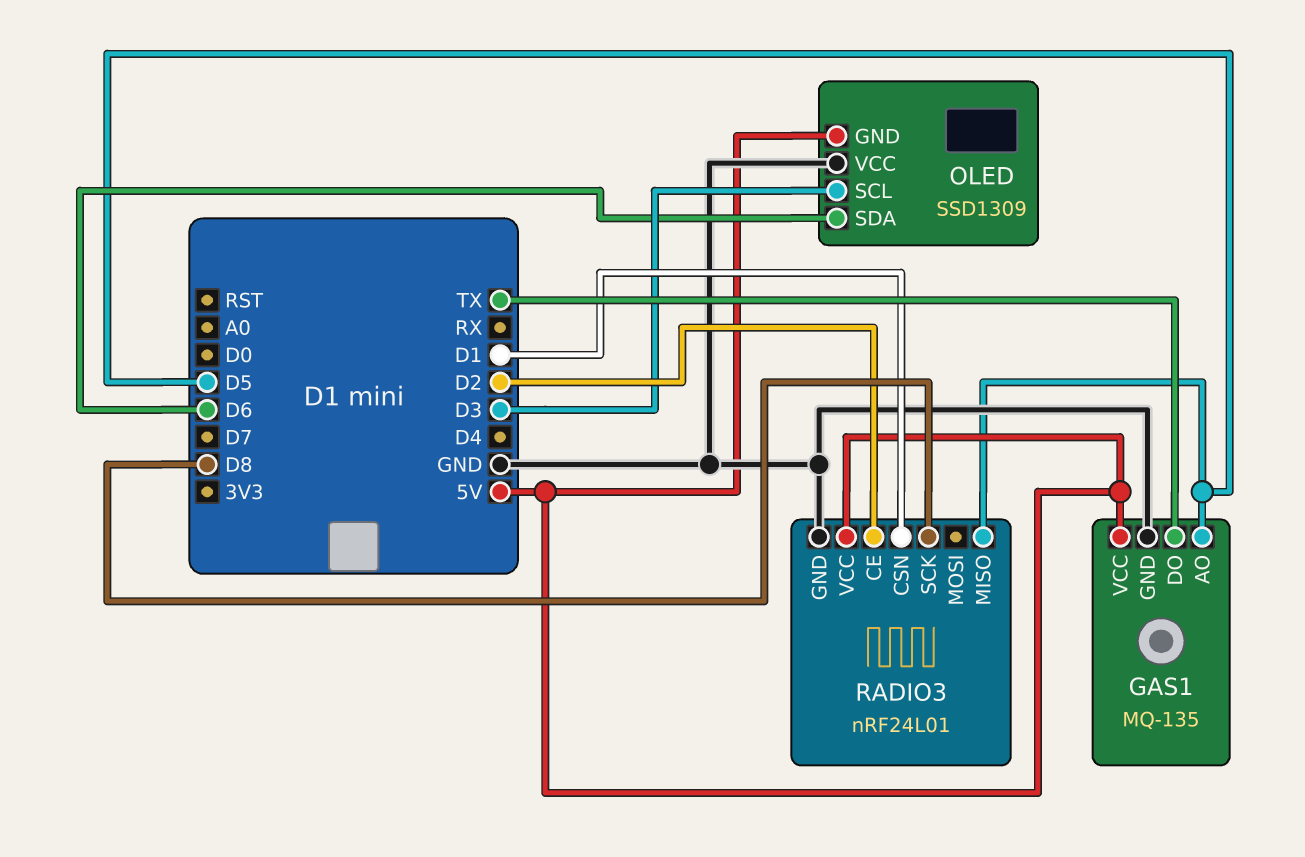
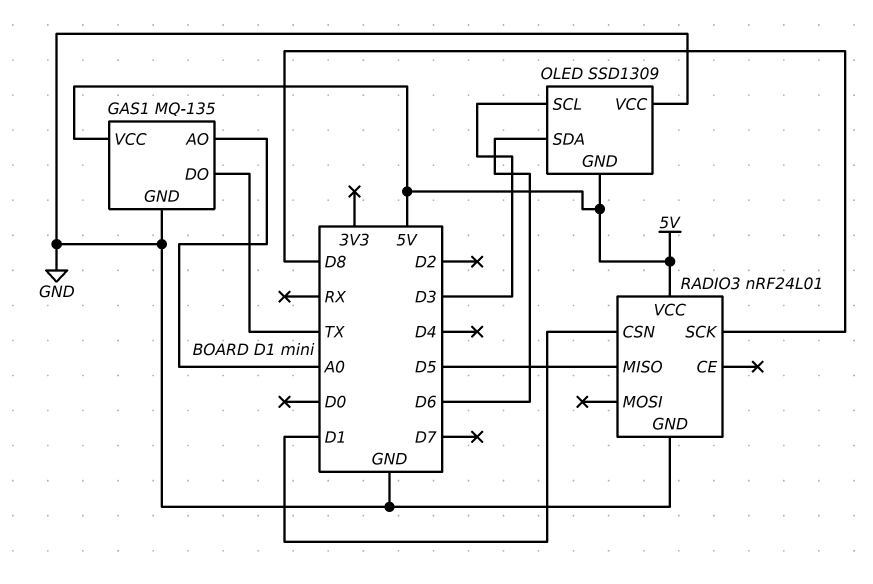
GAS1 pin AO: D5 -> A0
RADIO3 pin CE: D2 -> none

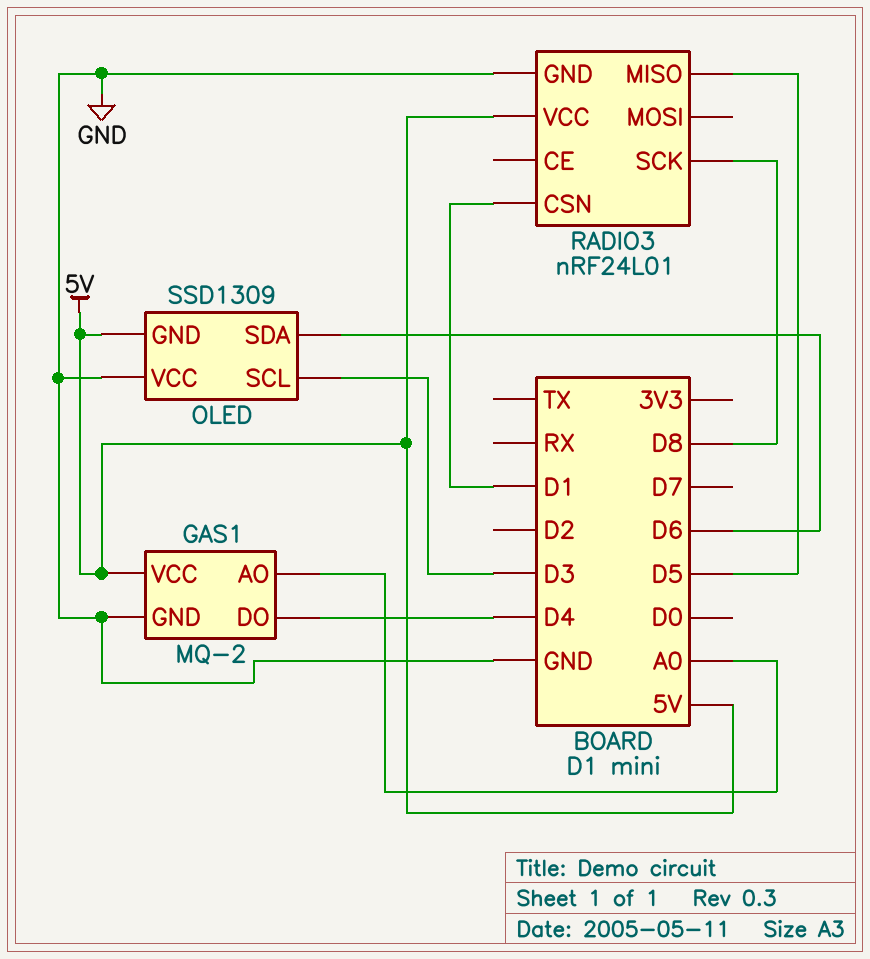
GAS1: MQ-135 -> MQ-2
GAS1 pin DO: TX -> D4

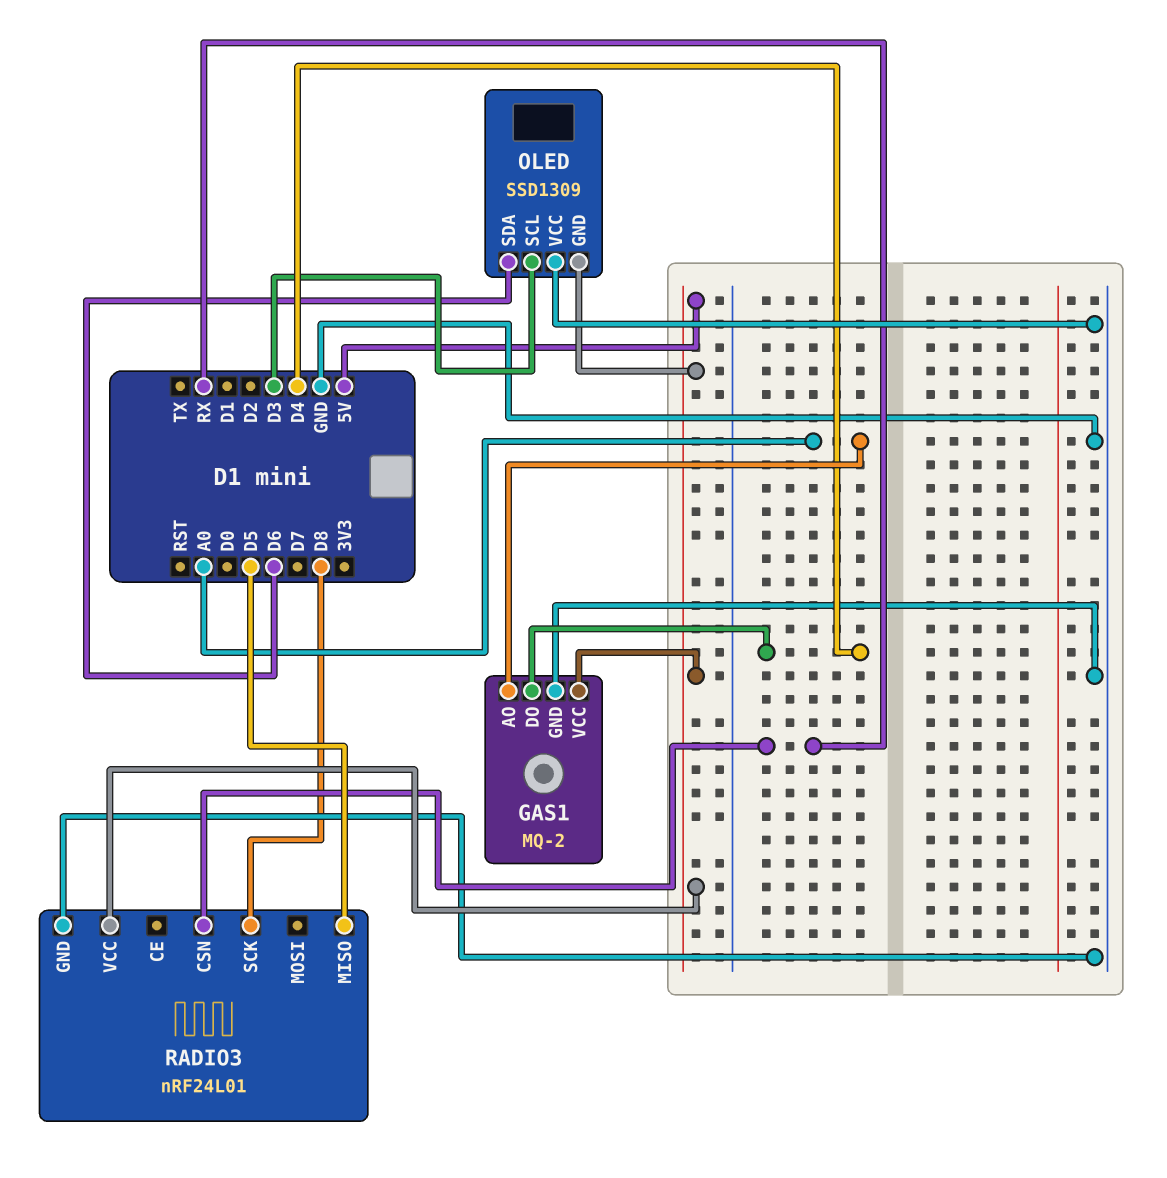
RADIO3 pin CSN: D1 -> RX

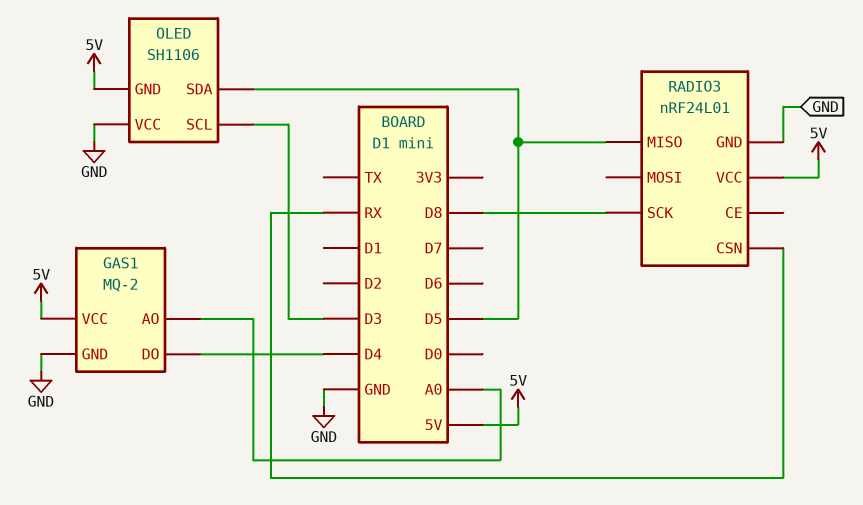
OLED: SSD1309 -> SH1106
OLED pin SDA: D6 -> D5

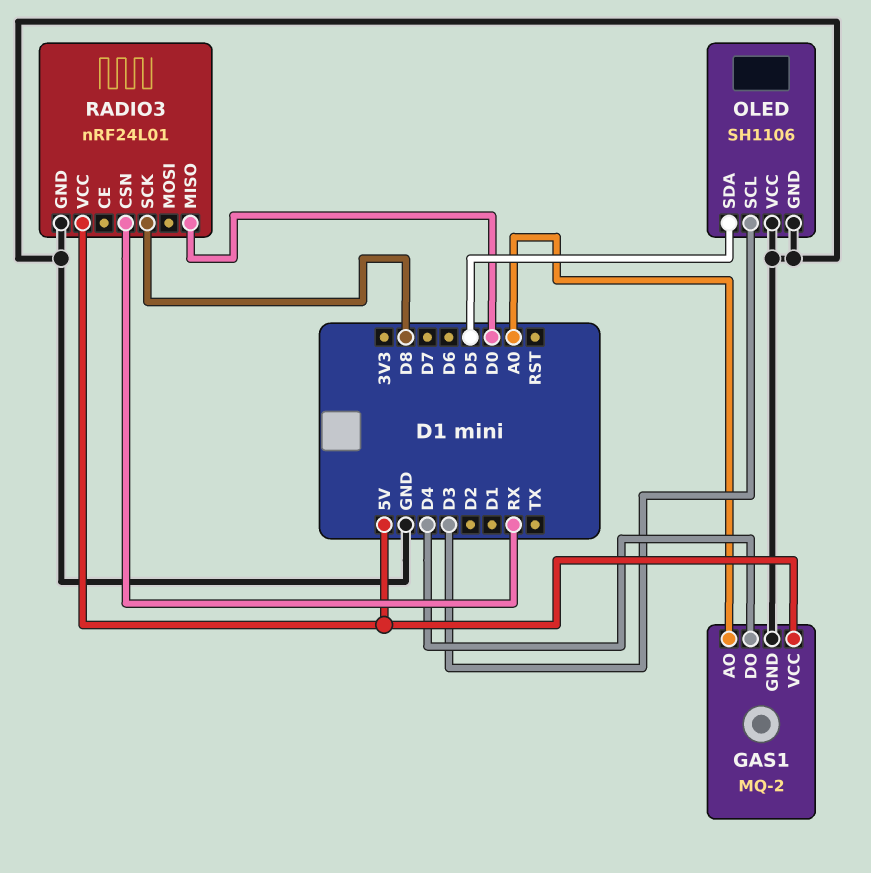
OLED pin GND: 5V -> GND
RADIO3 pin MISO: D5 -> D0

